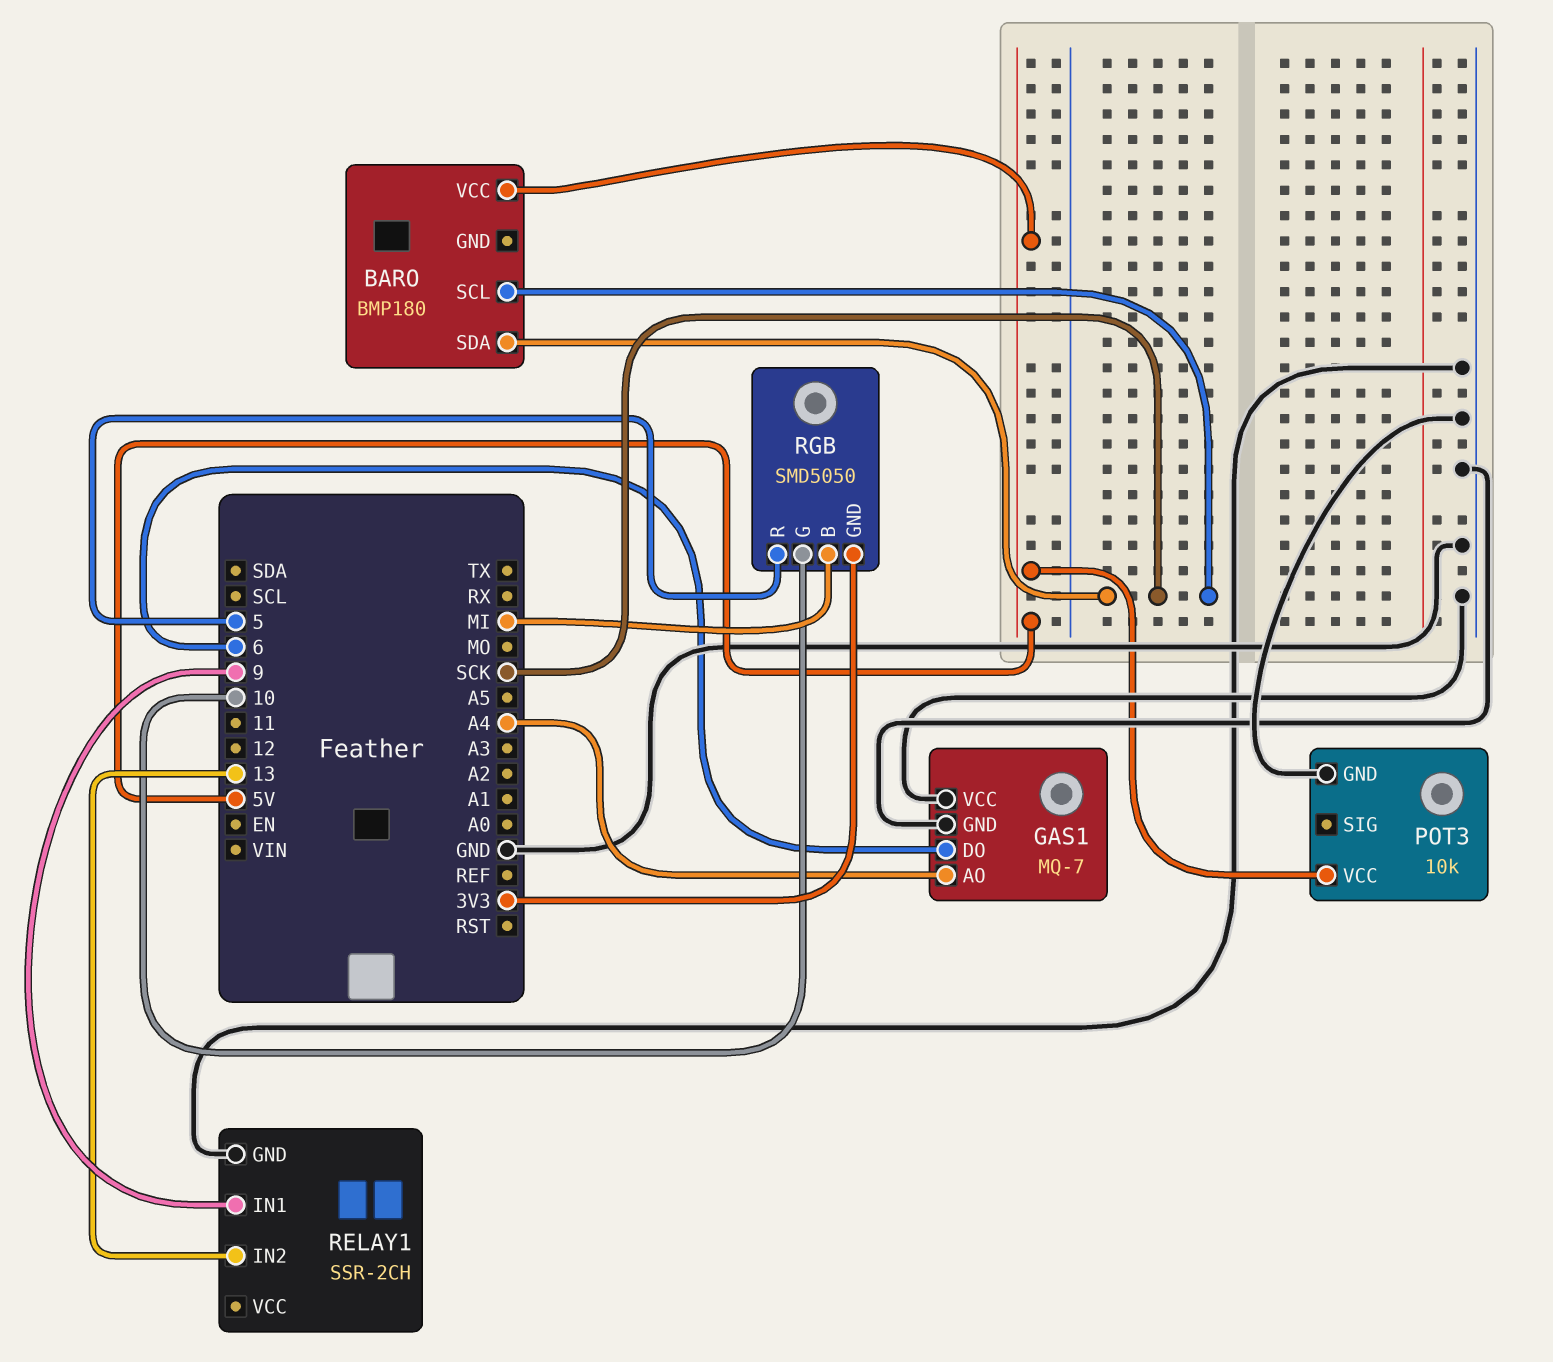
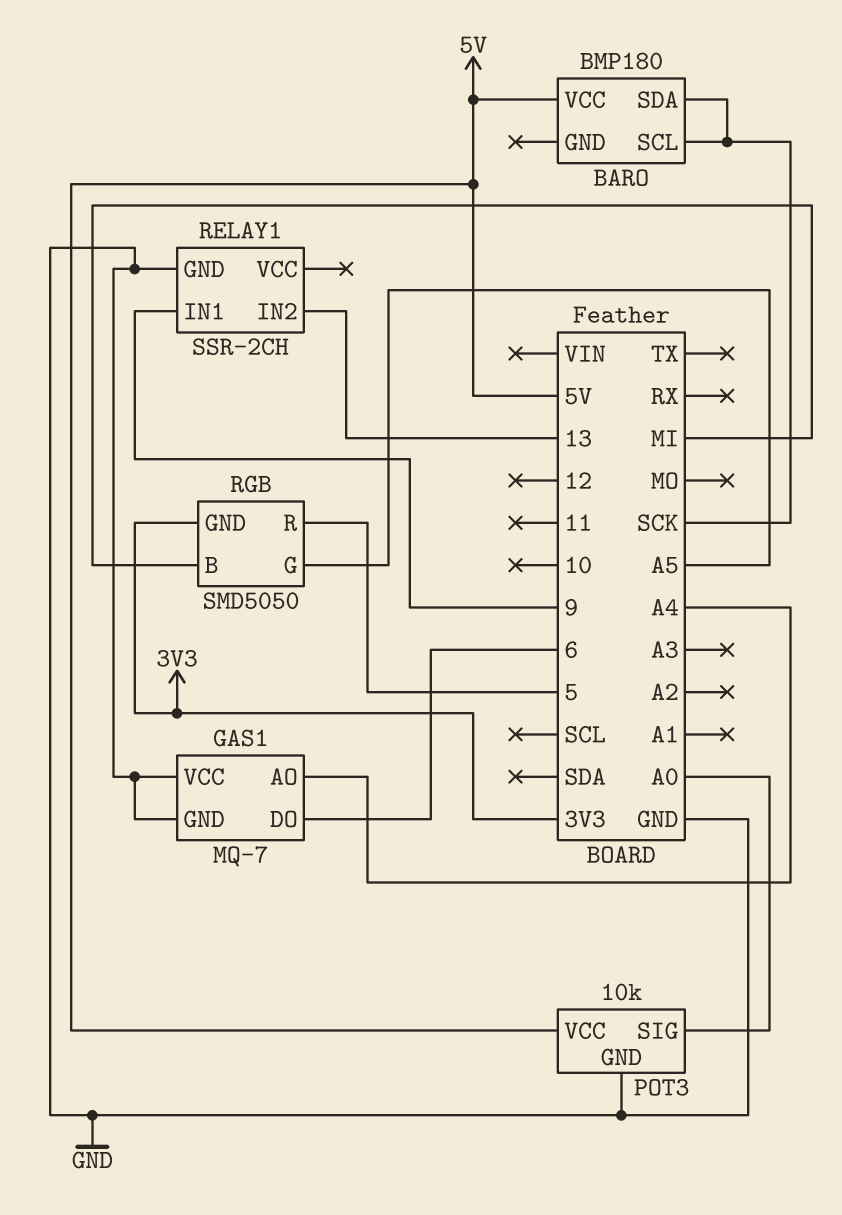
POT3 pin SIG: none -> A0
RGB pin G: 10 -> A5

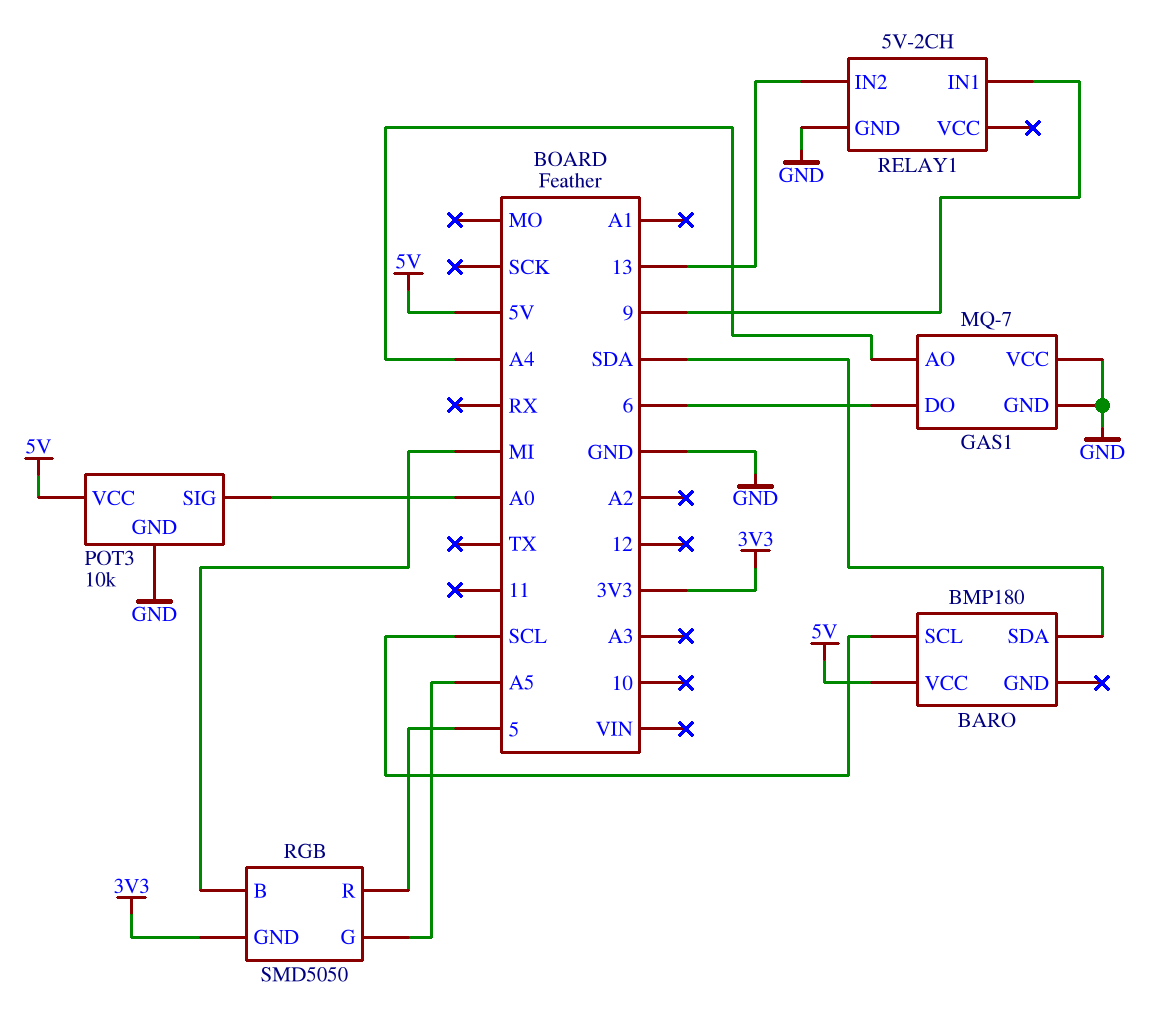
BARO pin SCL: SCK -> SCL
BARO pin SDA: SCK -> SDA
RELAY1: SSR-2CH -> 5V-2CH

